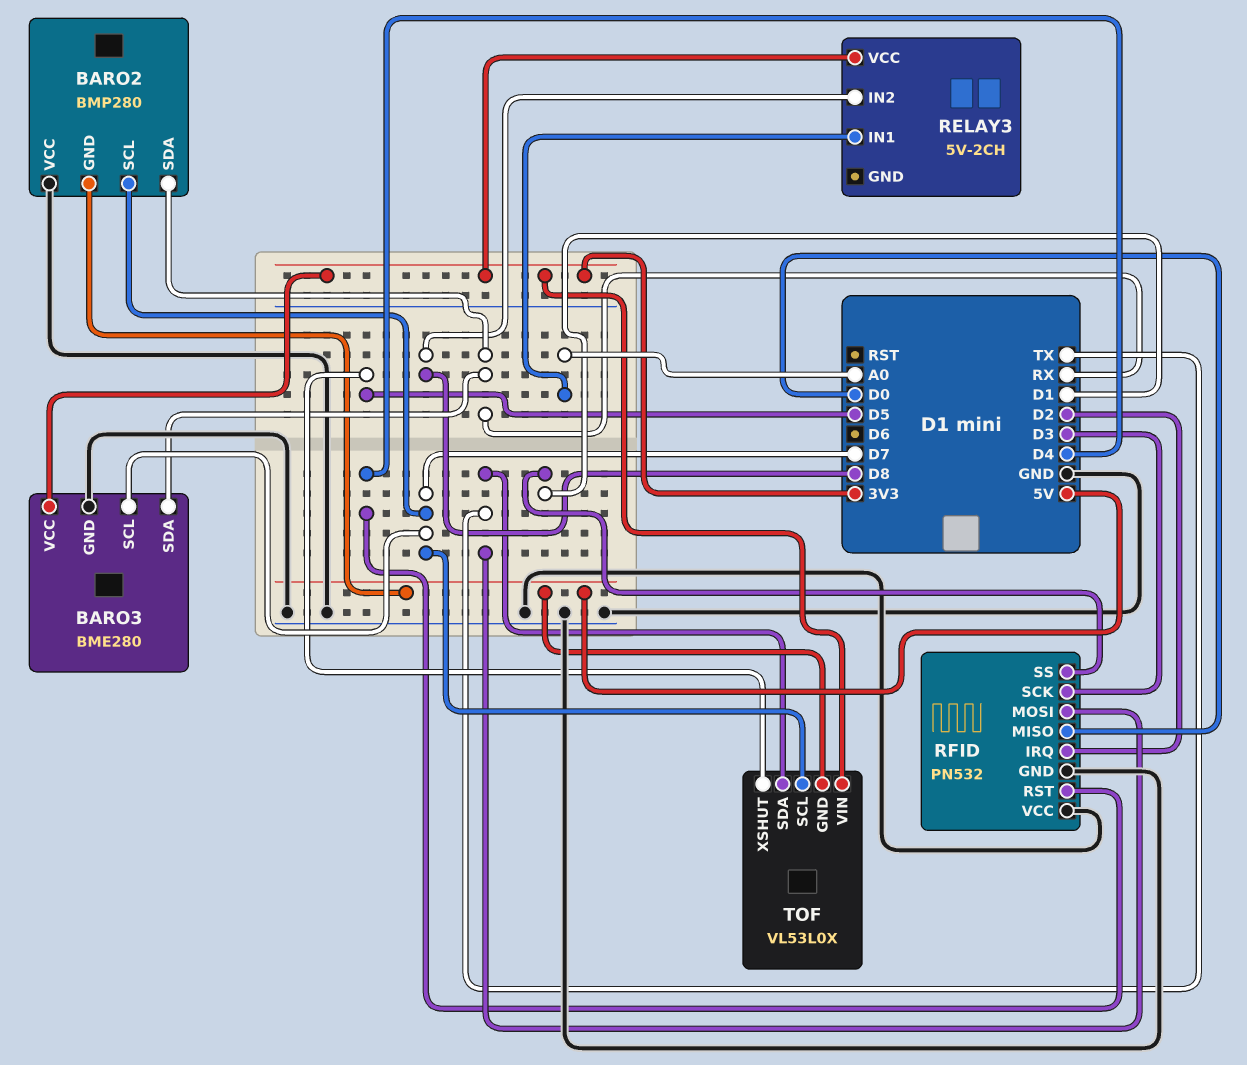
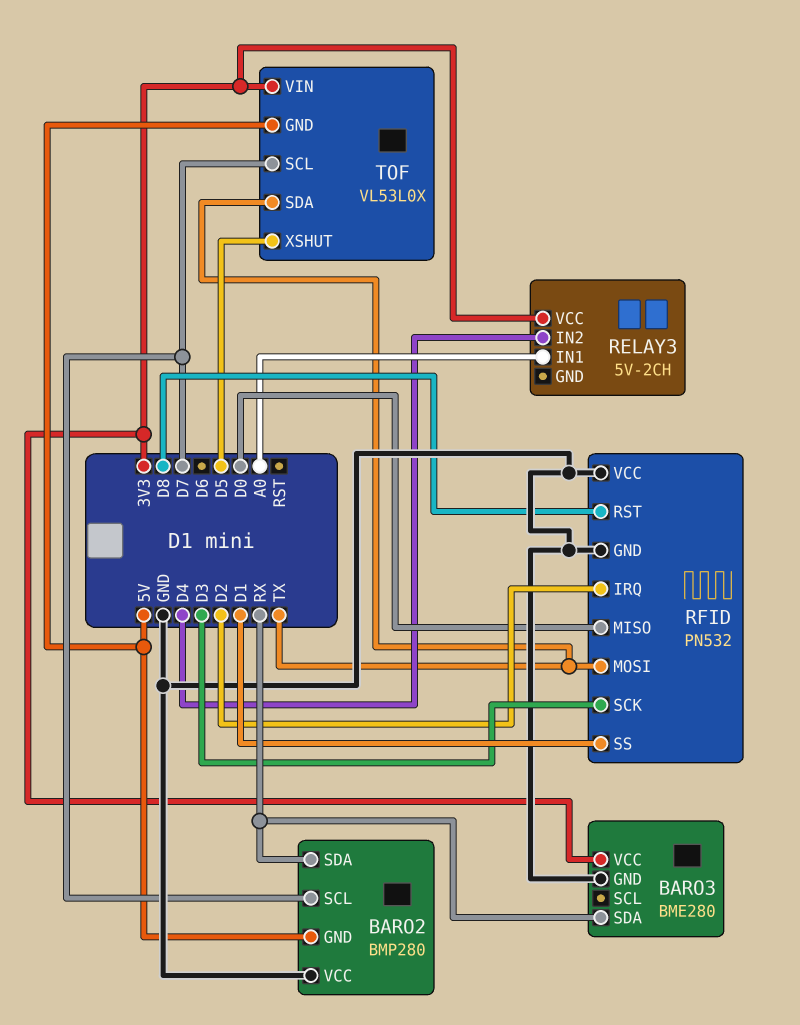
BARO3 pin SCL: D7 -> none
RELAY3 pin IN2: D8 -> D4
RFID pin RST: D4 -> D8

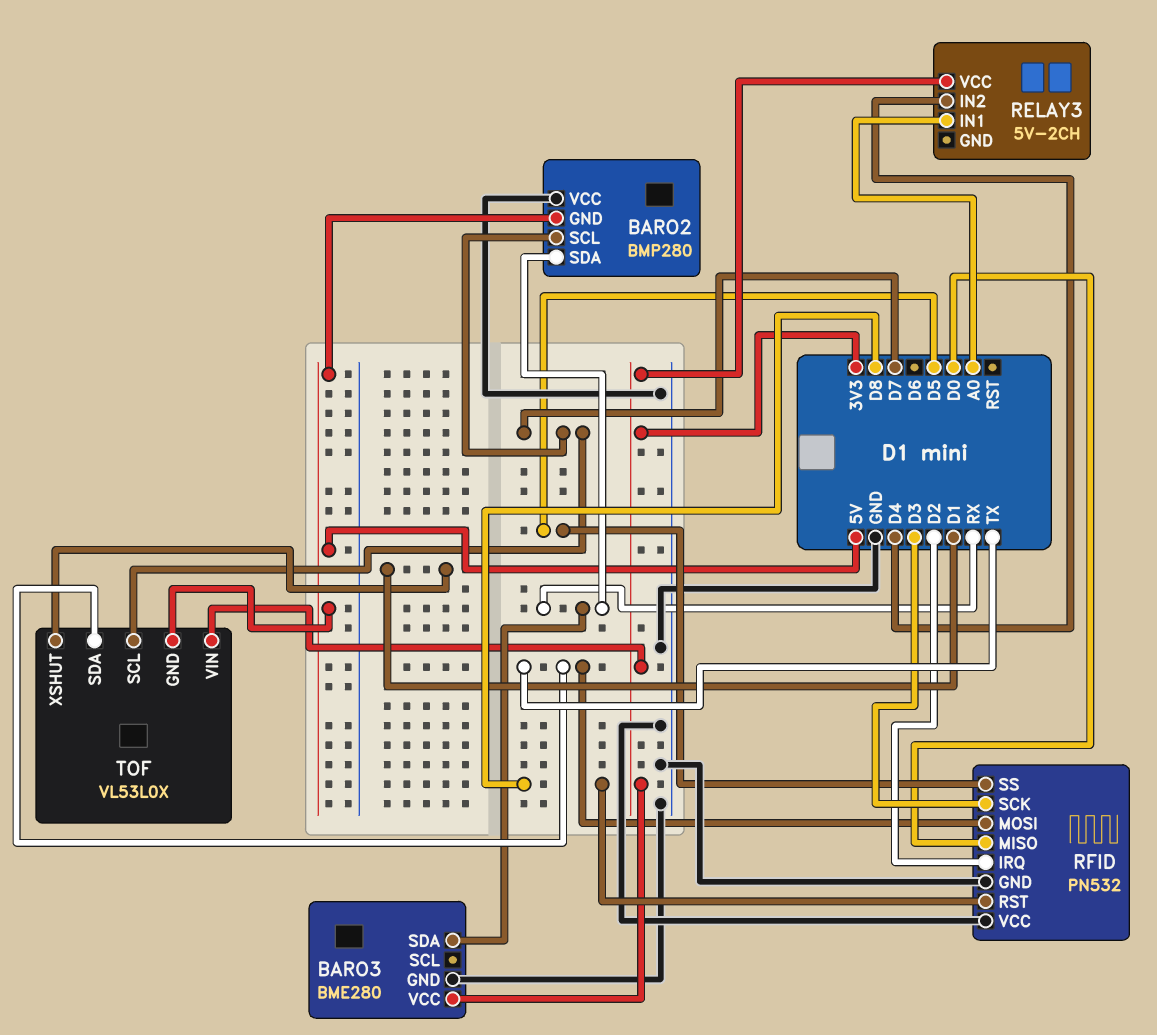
RFID pin SS: D1 -> D5
TOF pin XSHUT: D5 -> D1

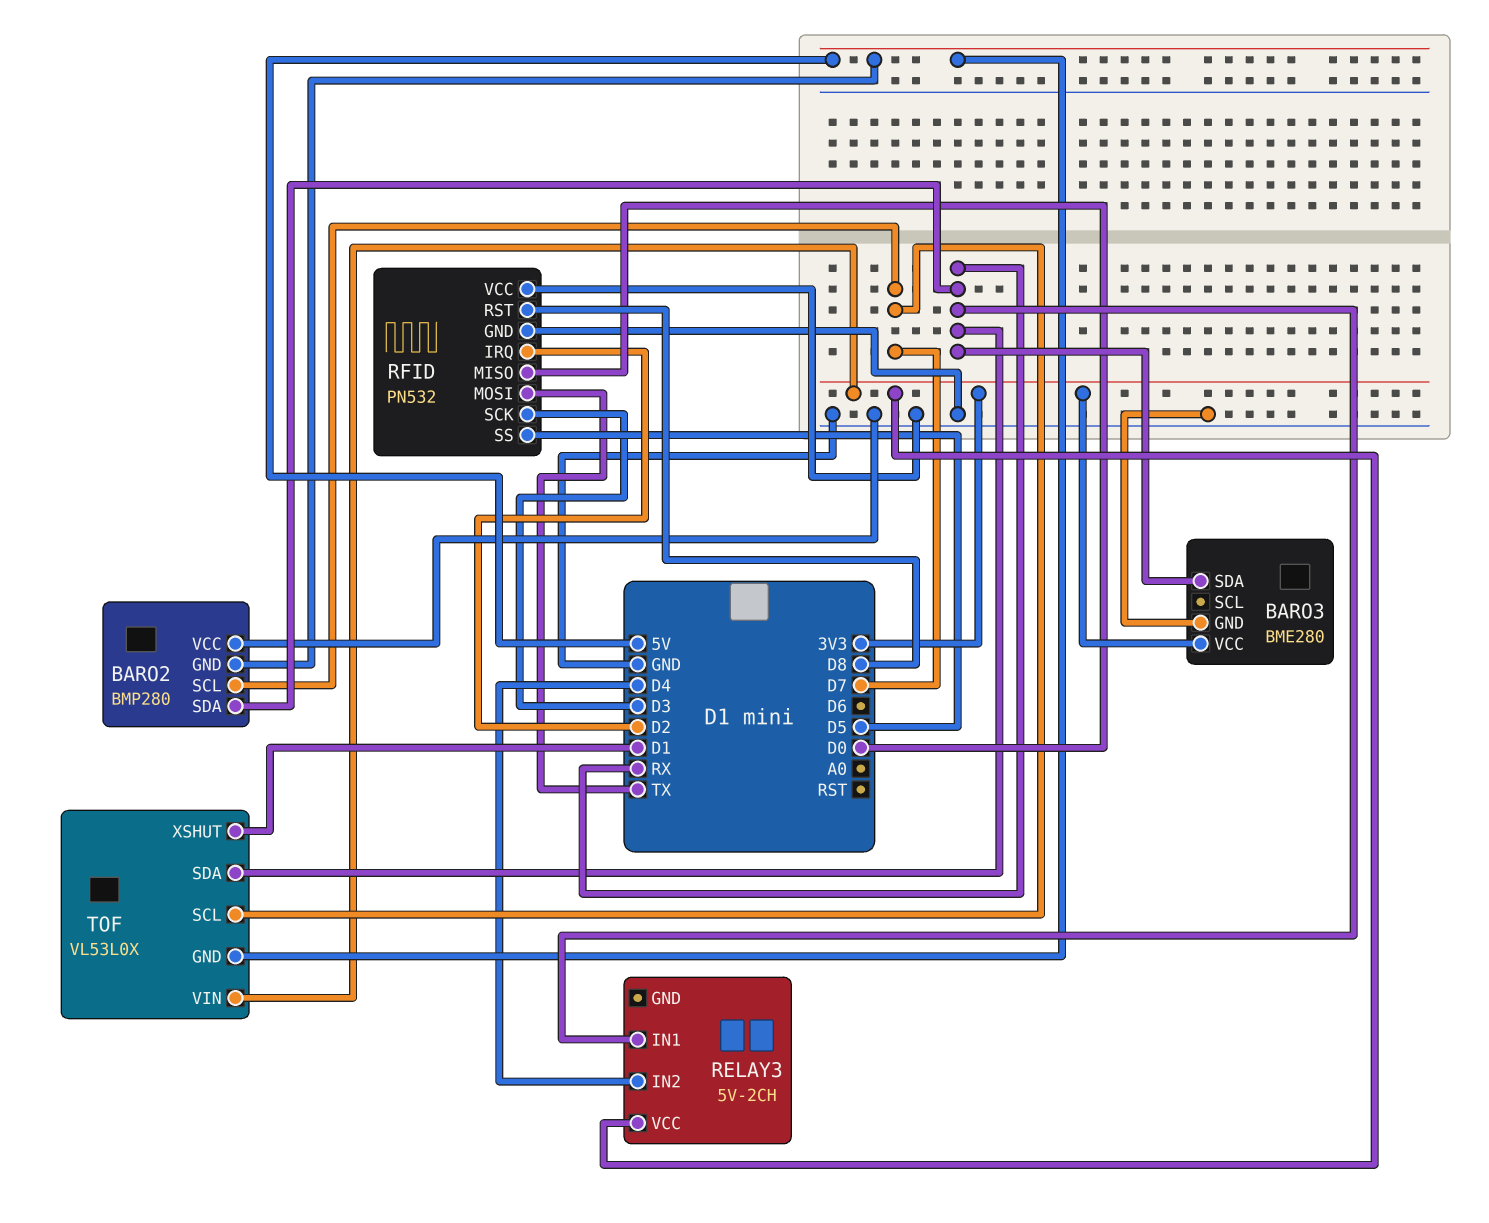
RELAY3 pin IN1: A0 -> RX
TOF pin SDA: TX -> RX

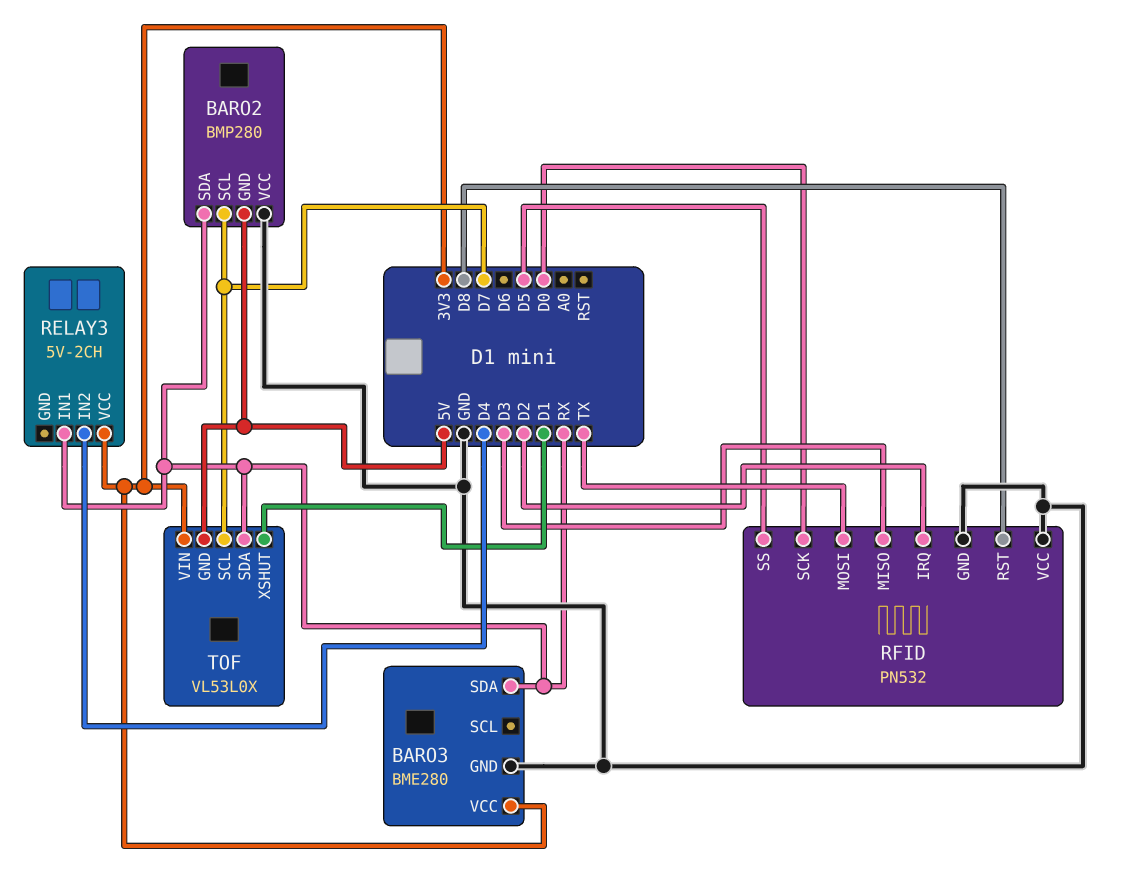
RFID pin MISO: D0 -> D3
RFID pin SCK: D3 -> D0

